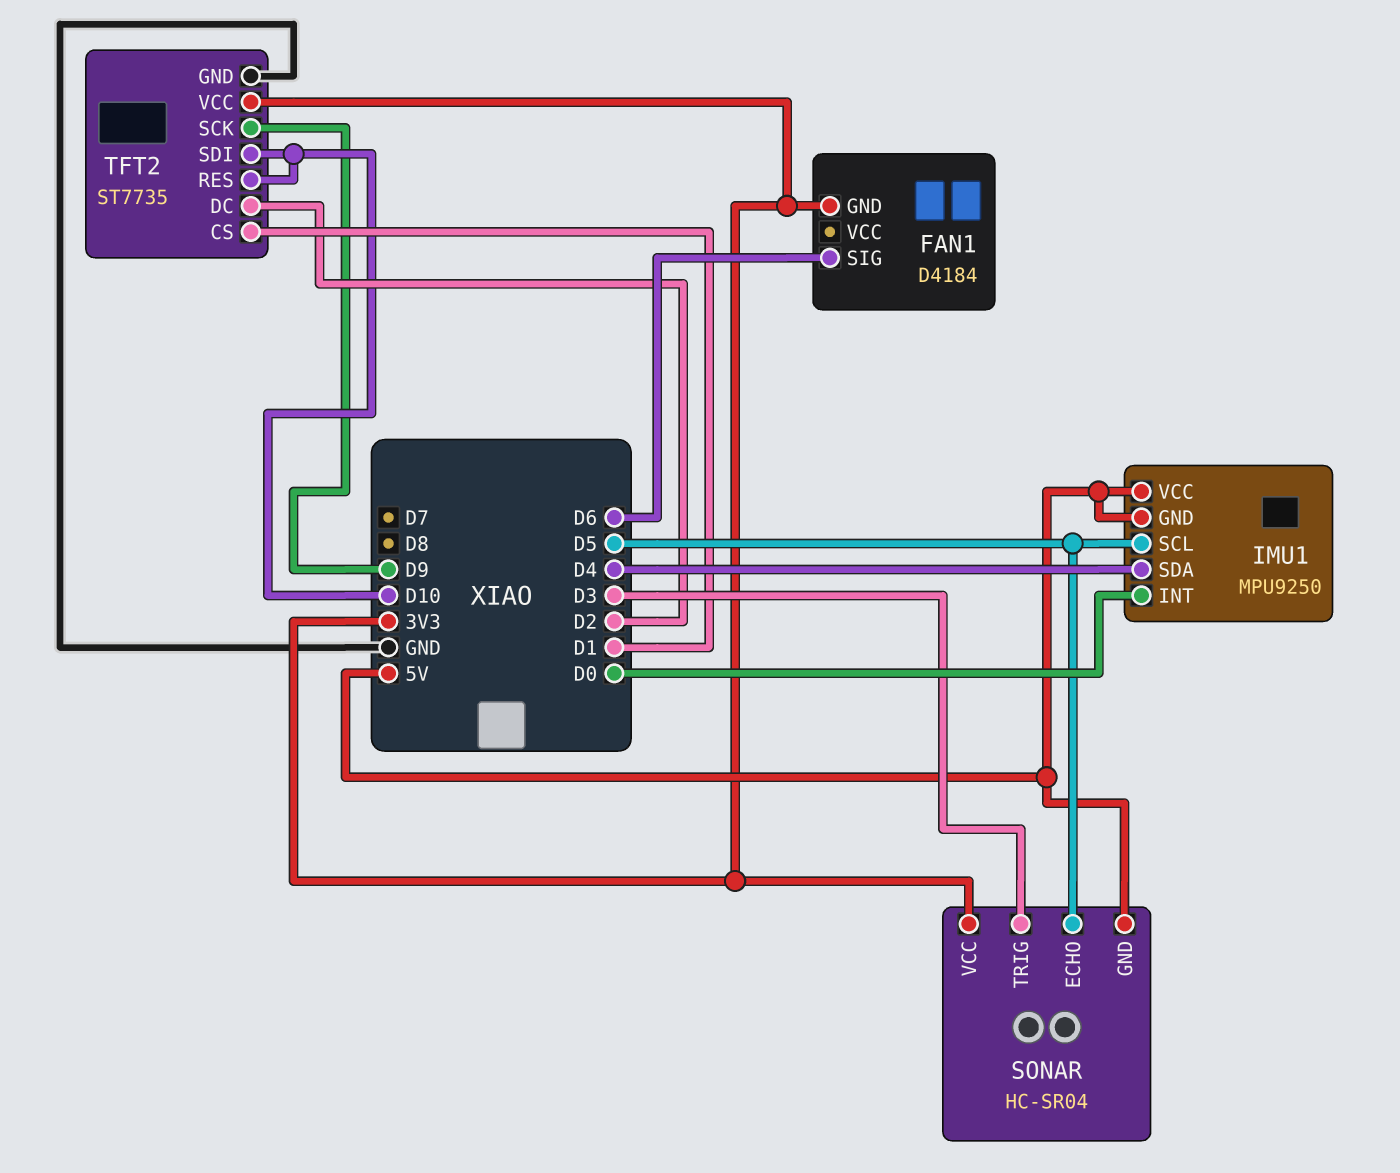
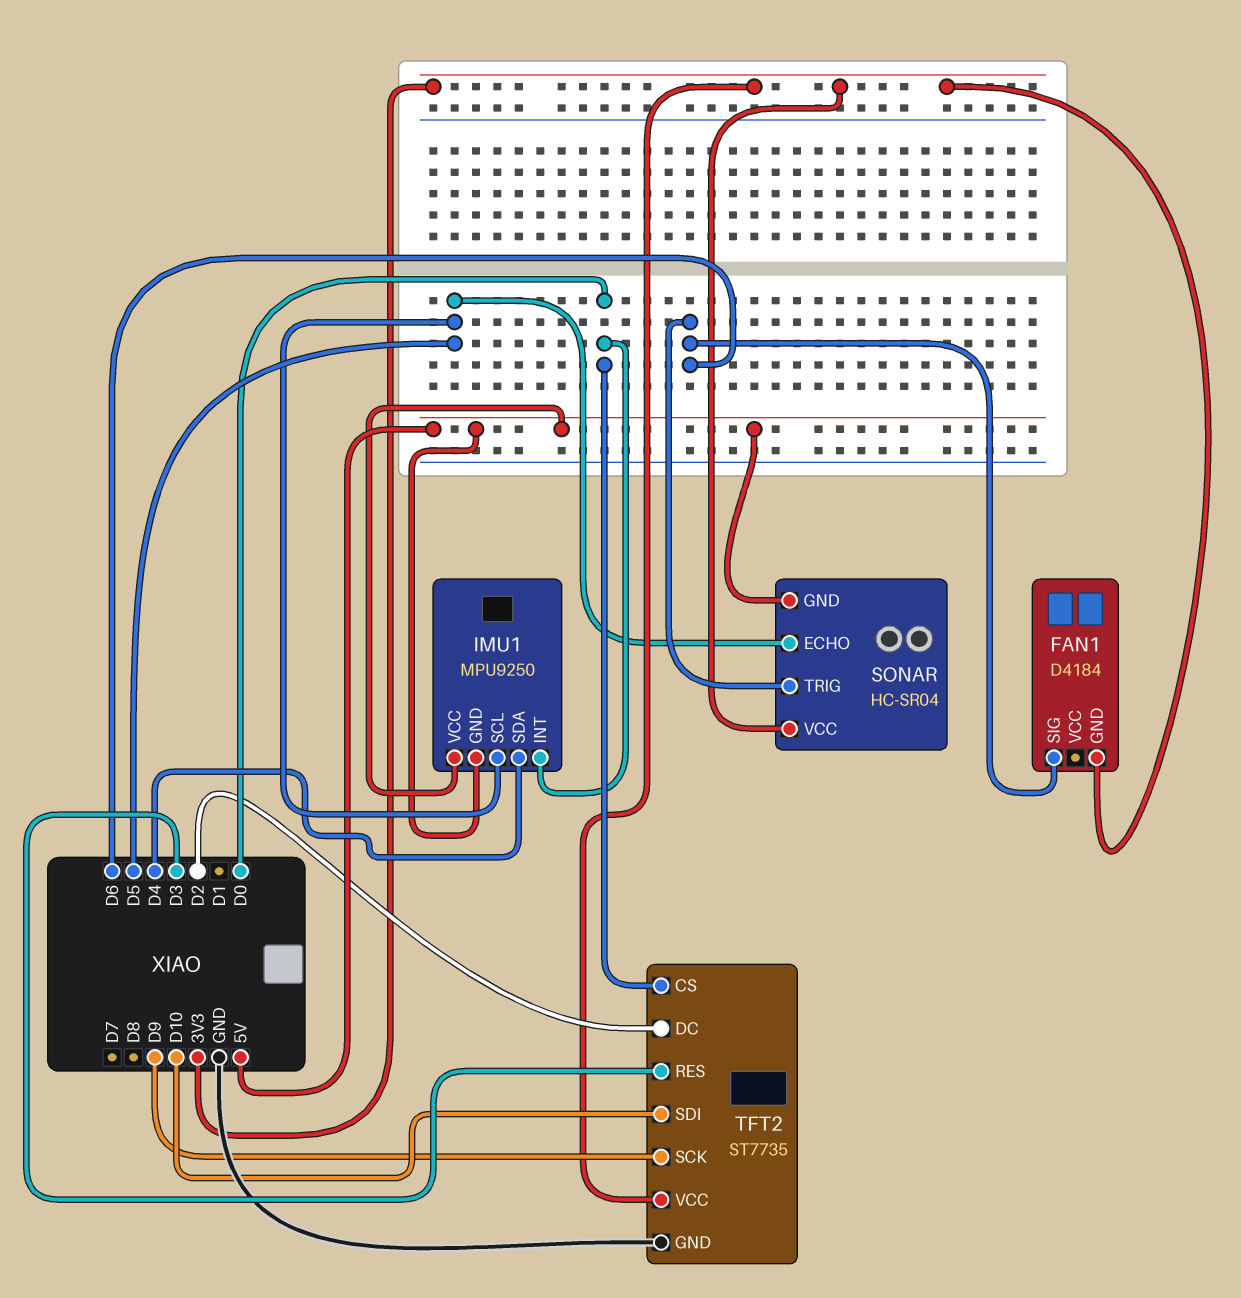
SONAR pin TRIG: D3 -> D6
TFT2 pin CS: D1 -> D0
TFT2 pin RES: D10 -> D3

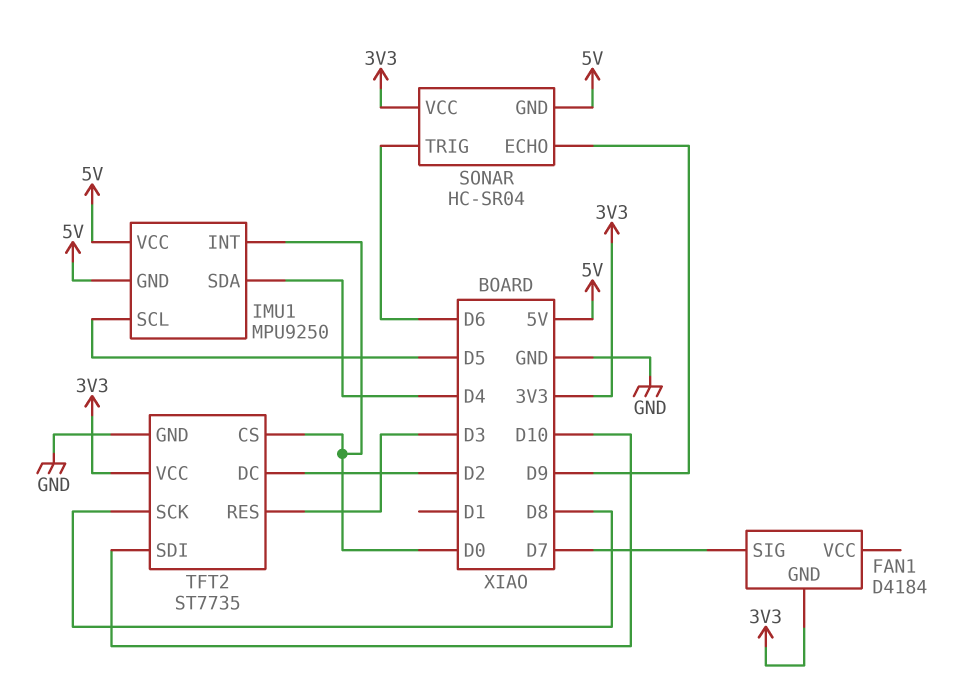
FAN1 pin SIG: D6 -> D7
SONAR pin ECHO: D5 -> D9
TFT2 pin SCK: D9 -> D8

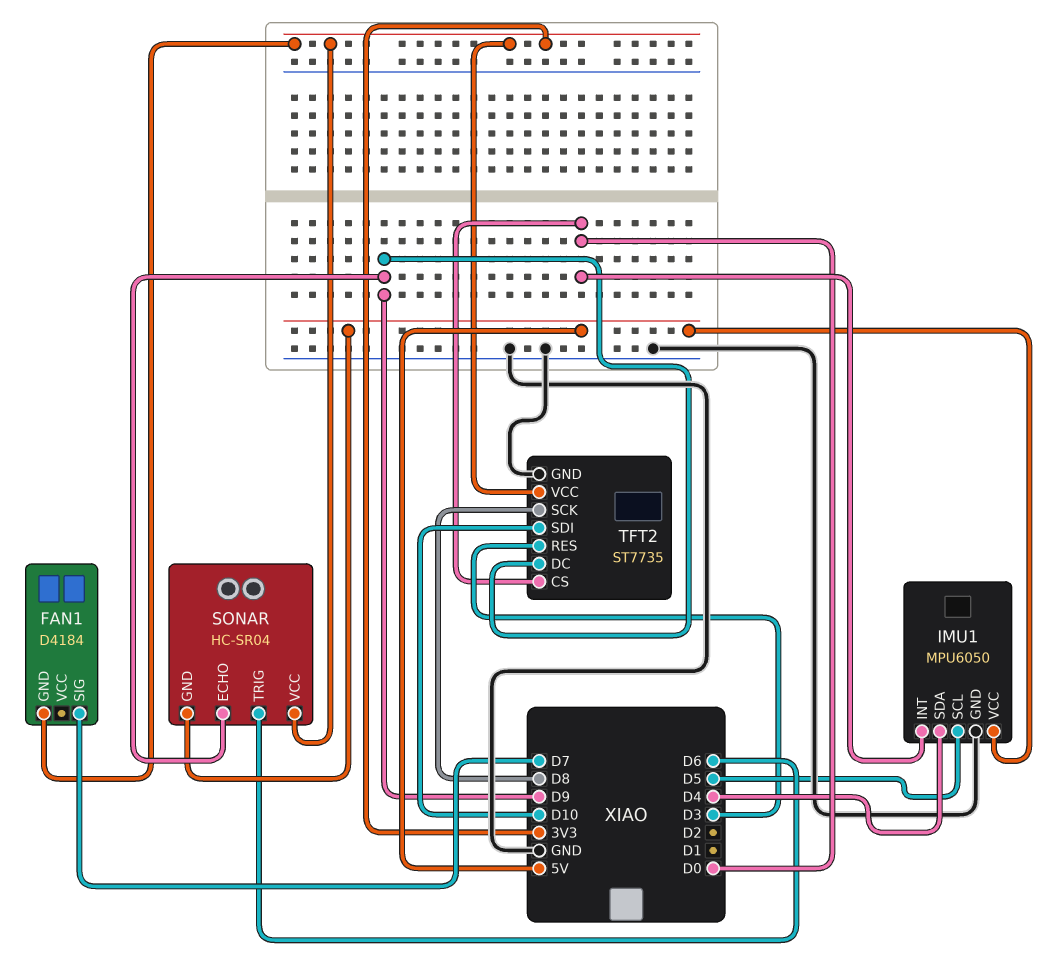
IMU1: MPU9250 -> MPU6050
IMU1 pin GND: 5V -> GND
TFT2 pin DC: D2 -> D9

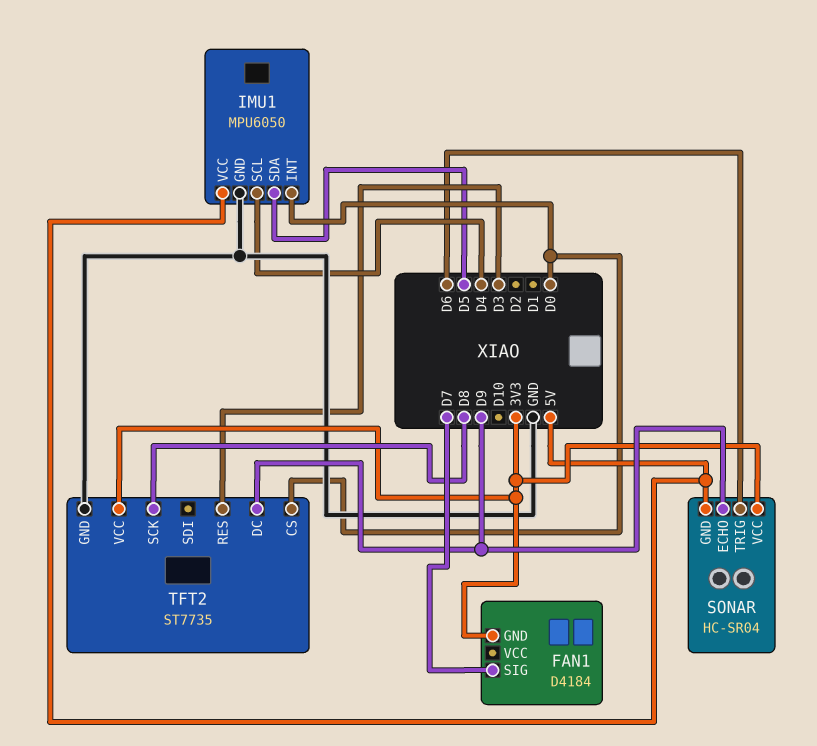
IMU1 pin SCL: D5 -> D4
IMU1 pin SDA: D4 -> D5
TFT2 pin SDI: D10 -> none

